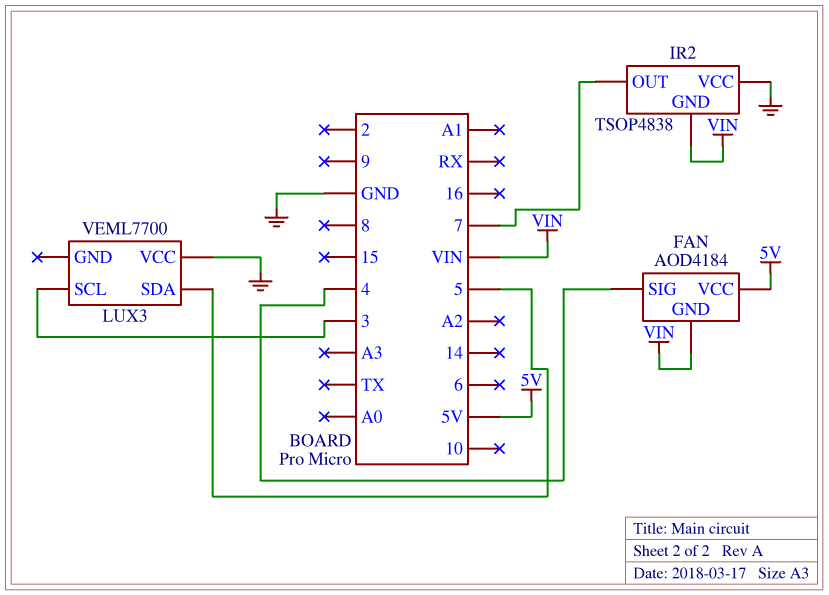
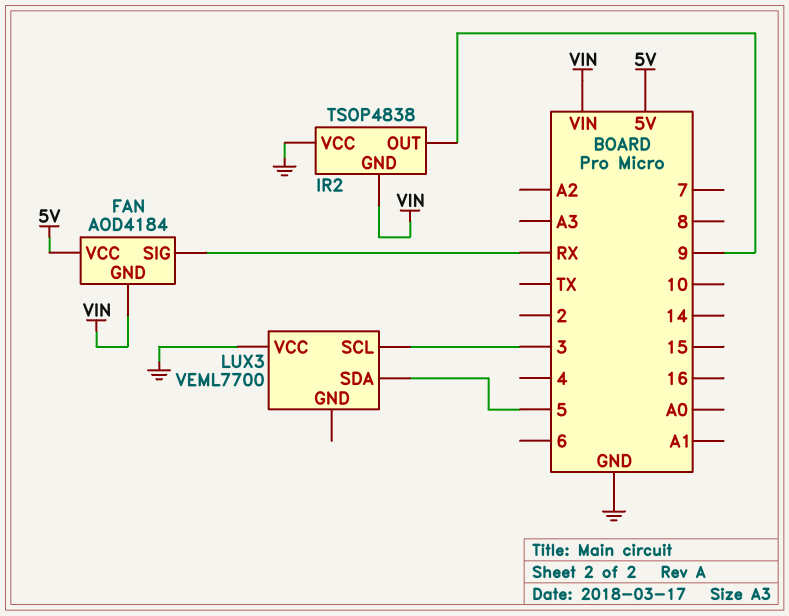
FAN pin SIG: 4 -> RX
IR2 pin OUT: 7 -> 9

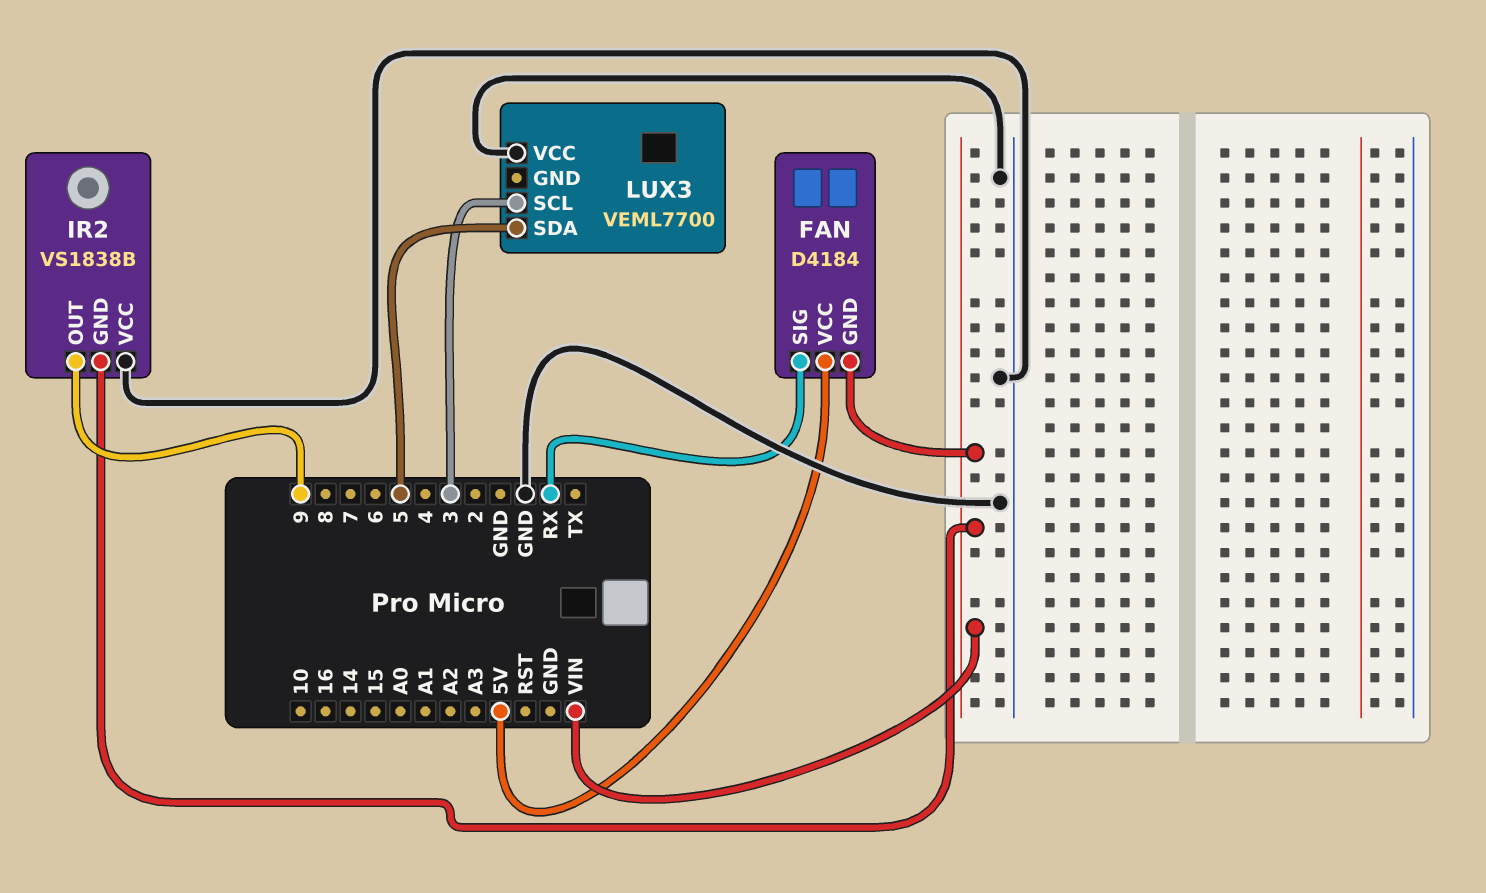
FAN: AOD4184 -> D4184
IR2: TSOP4838 -> VS1838B

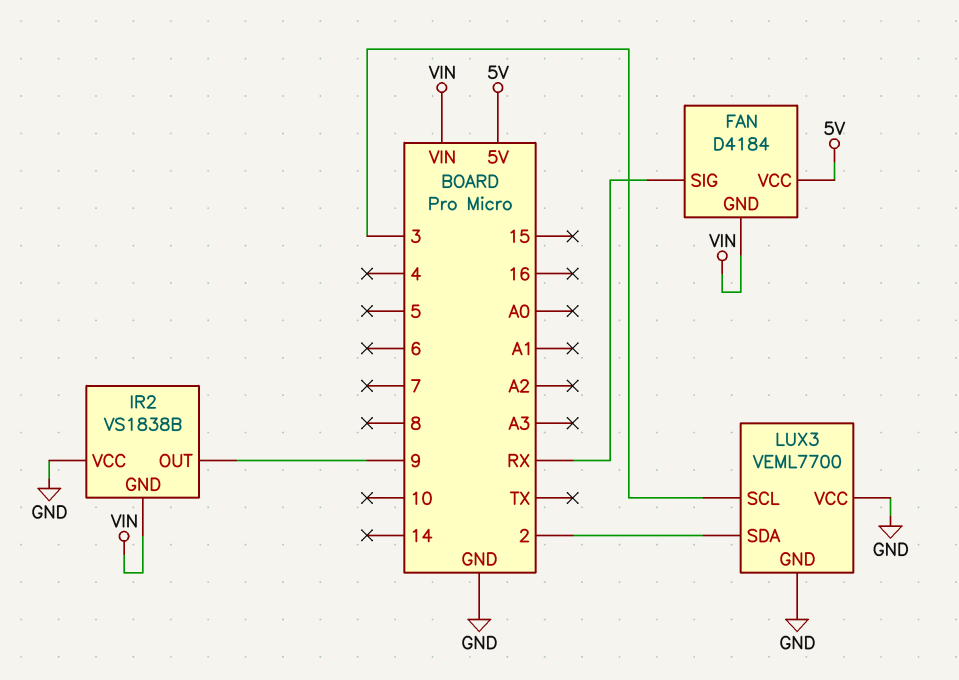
LUX3 pin GND: none -> GND
LUX3 pin SDA: 5 -> 2

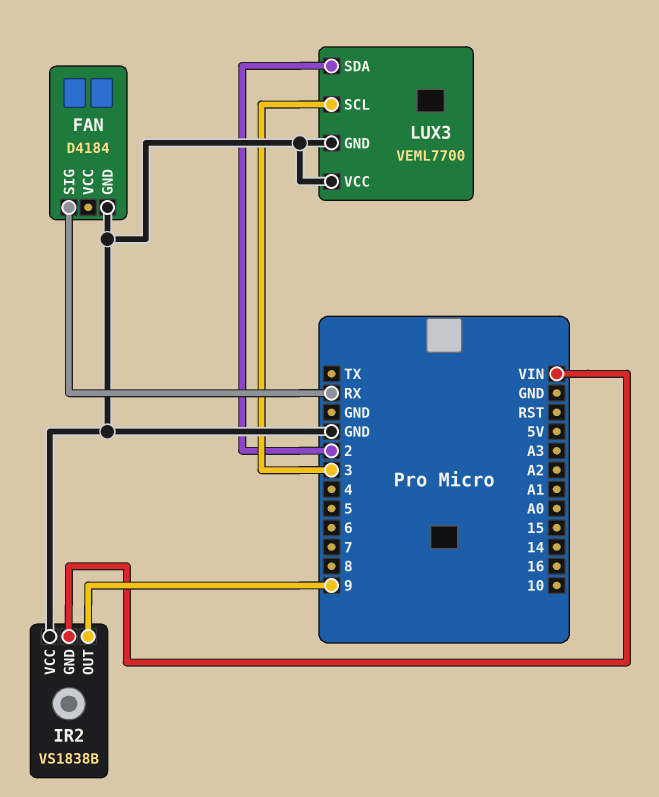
FAN pin GND: VIN -> GND
FAN pin VCC: 5V -> none

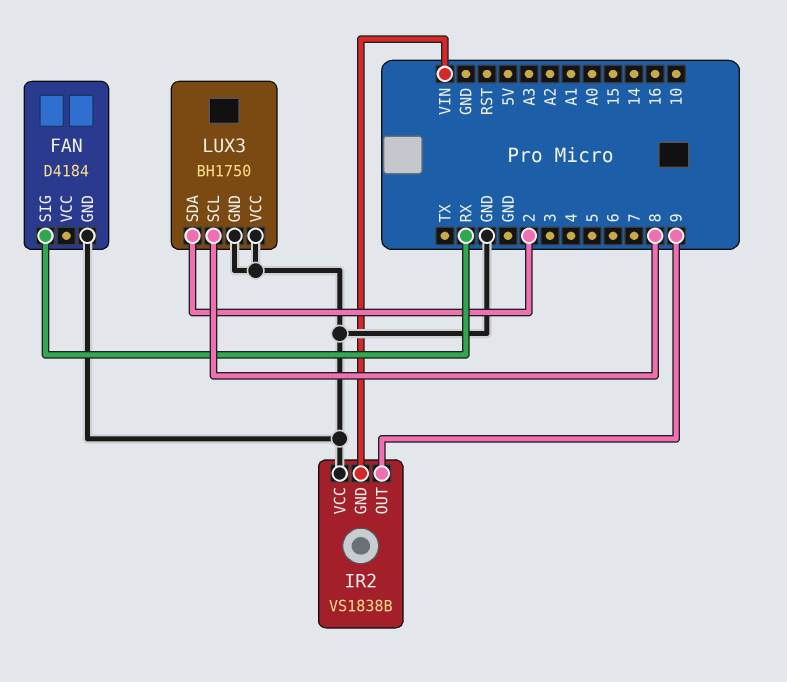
LUX3: VEML7700 -> BH1750
LUX3 pin SCL: 3 -> 8

